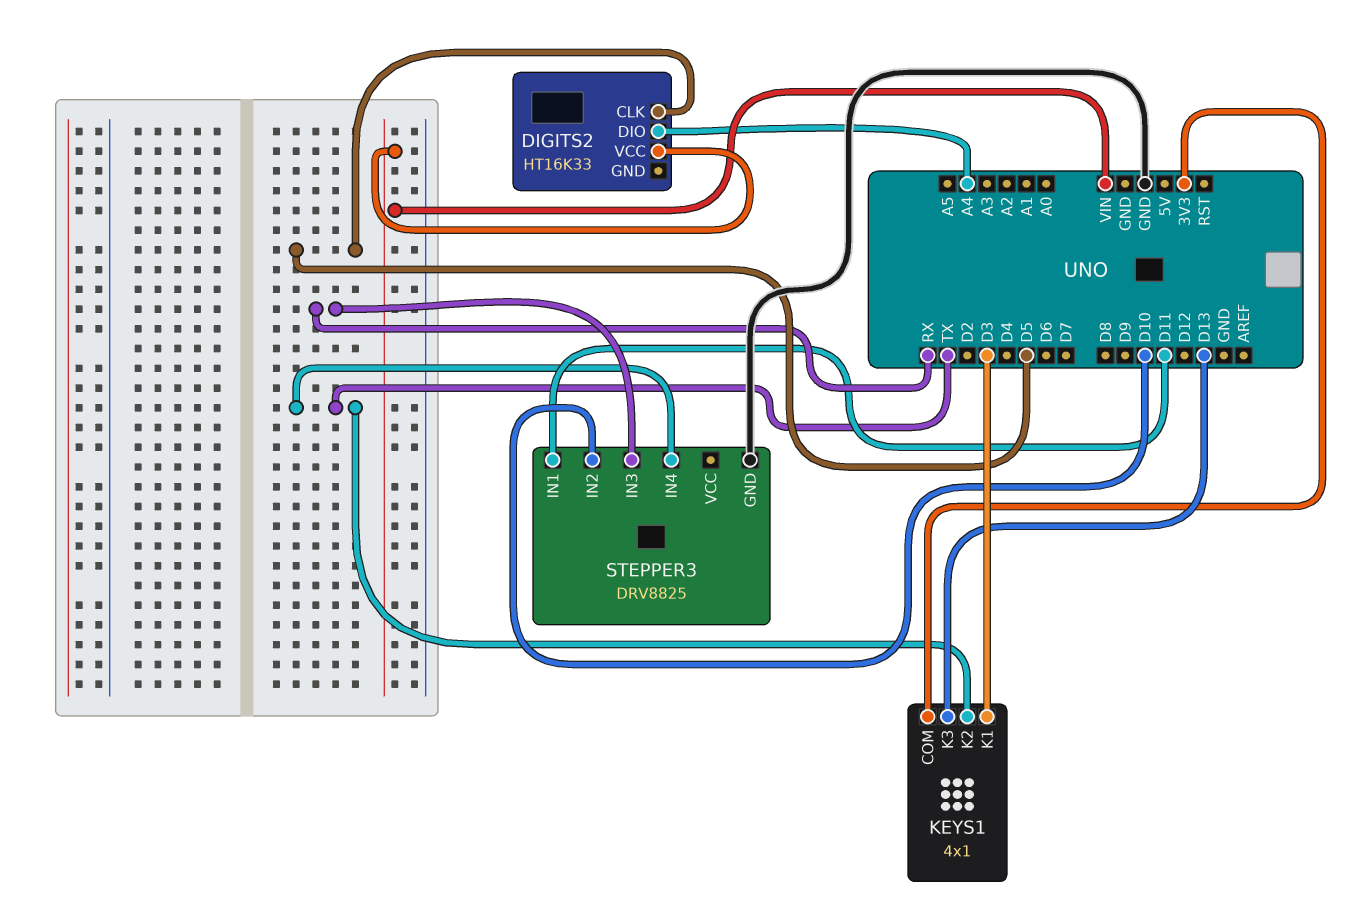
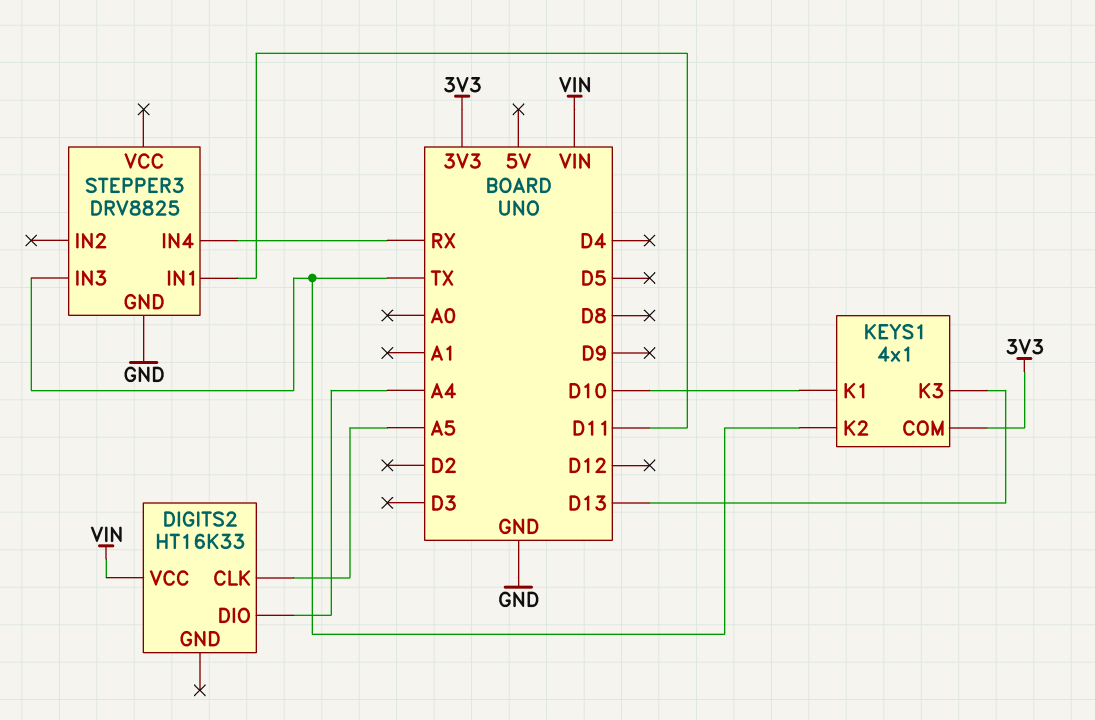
DIGITS2 pin CLK: D5 -> A5
KEYS1 pin K1: D3 -> D10
STEPPER3 pin IN2: D10 -> none
STEPPER3 pin IN3: RX -> TX
STEPPER3 pin IN4: TX -> RX

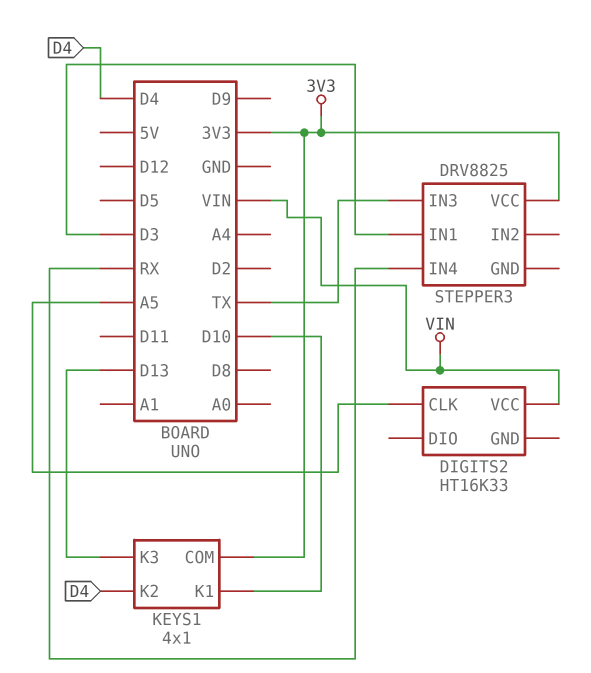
DIGITS2 pin DIO: A4 -> none
KEYS1 pin K2: TX -> D4
STEPPER3 pin GND: GND -> none
STEPPER3 pin IN1: D11 -> D3
STEPPER3 pin VCC: none -> 3V3

